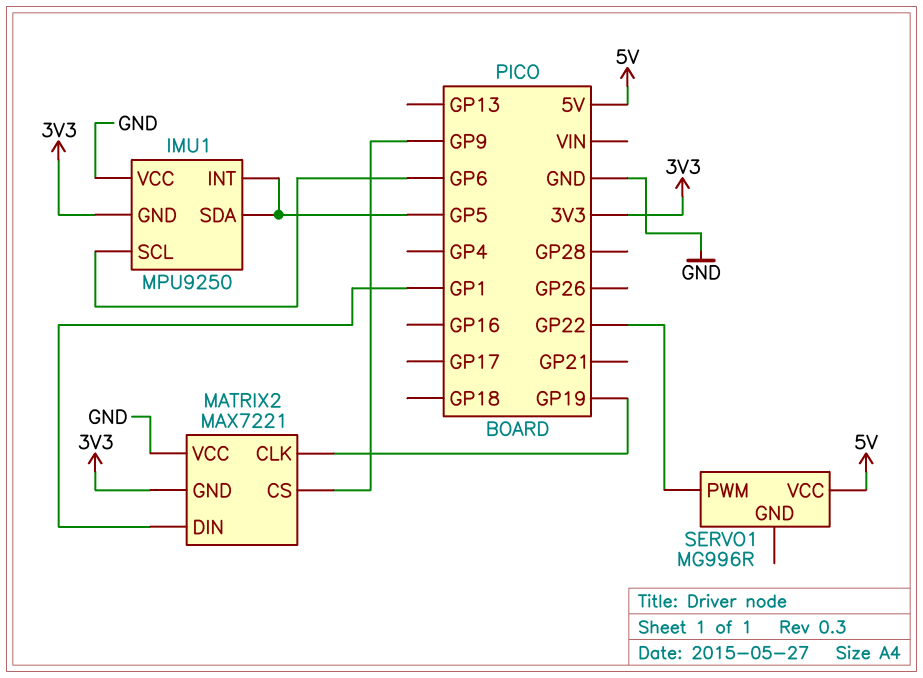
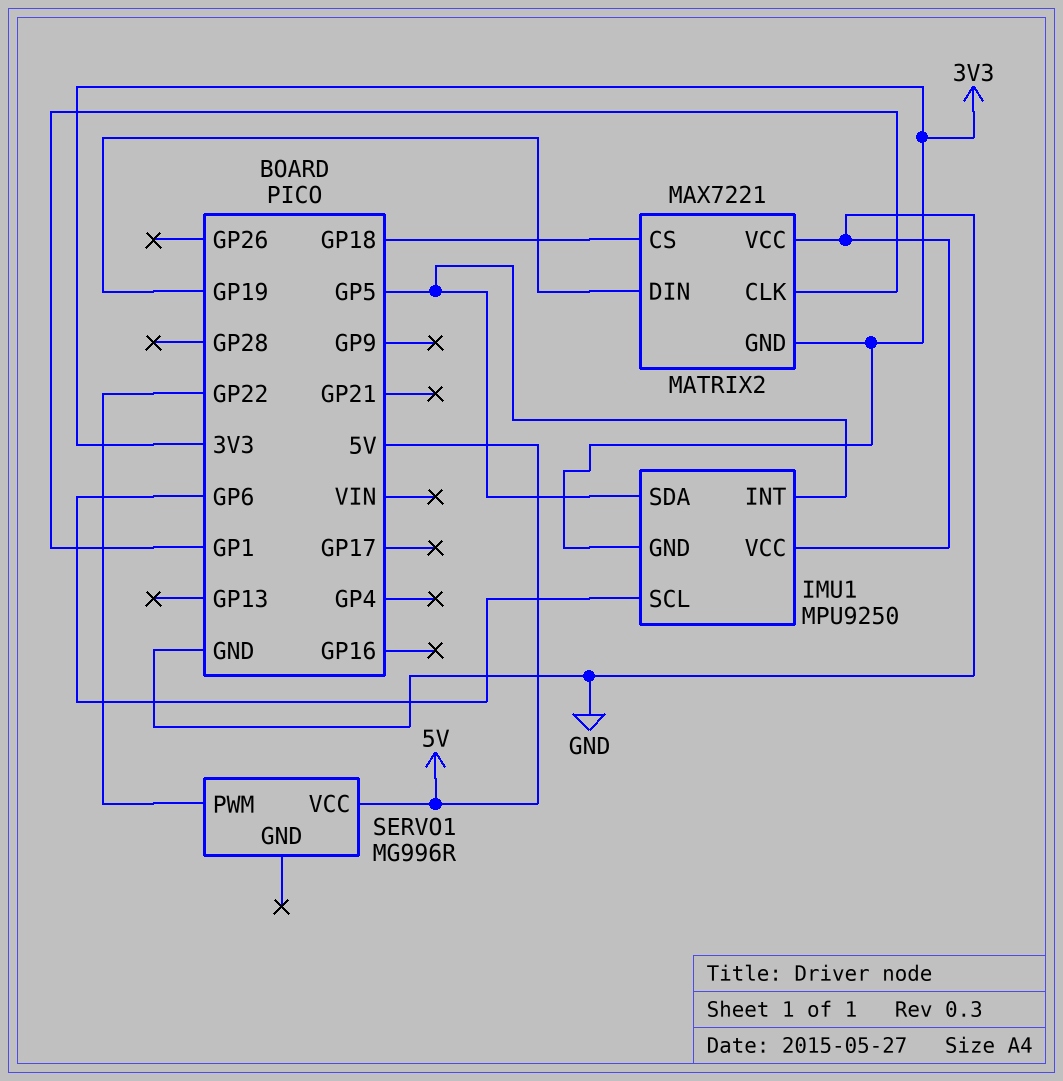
MATRIX2 pin CLK: GP19 -> GP1
MATRIX2 pin CS: GP9 -> GP18
MATRIX2 pin DIN: GP1 -> GP19

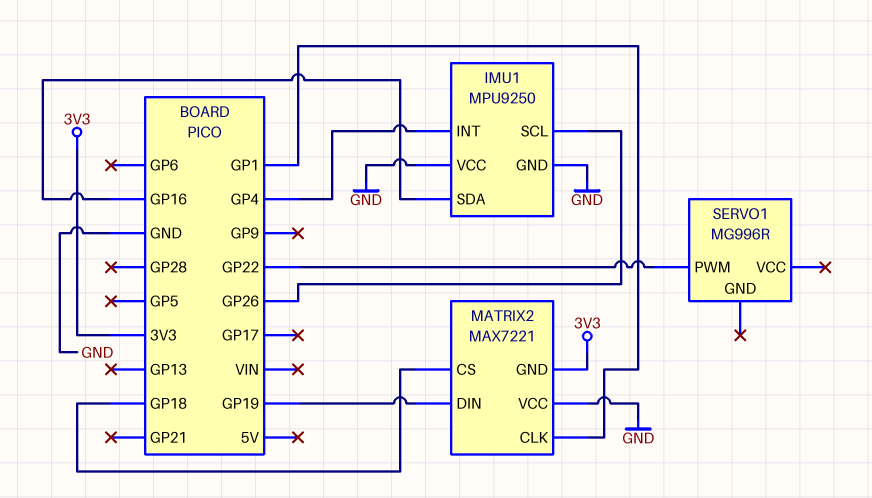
IMU1 pin GND: 3V3 -> GND
IMU1 pin INT: GP5 -> GP4
IMU1 pin SCL: GP6 -> GP26
IMU1 pin SDA: GP5 -> GP16
SERVO1 pin VCC: 5V -> none

